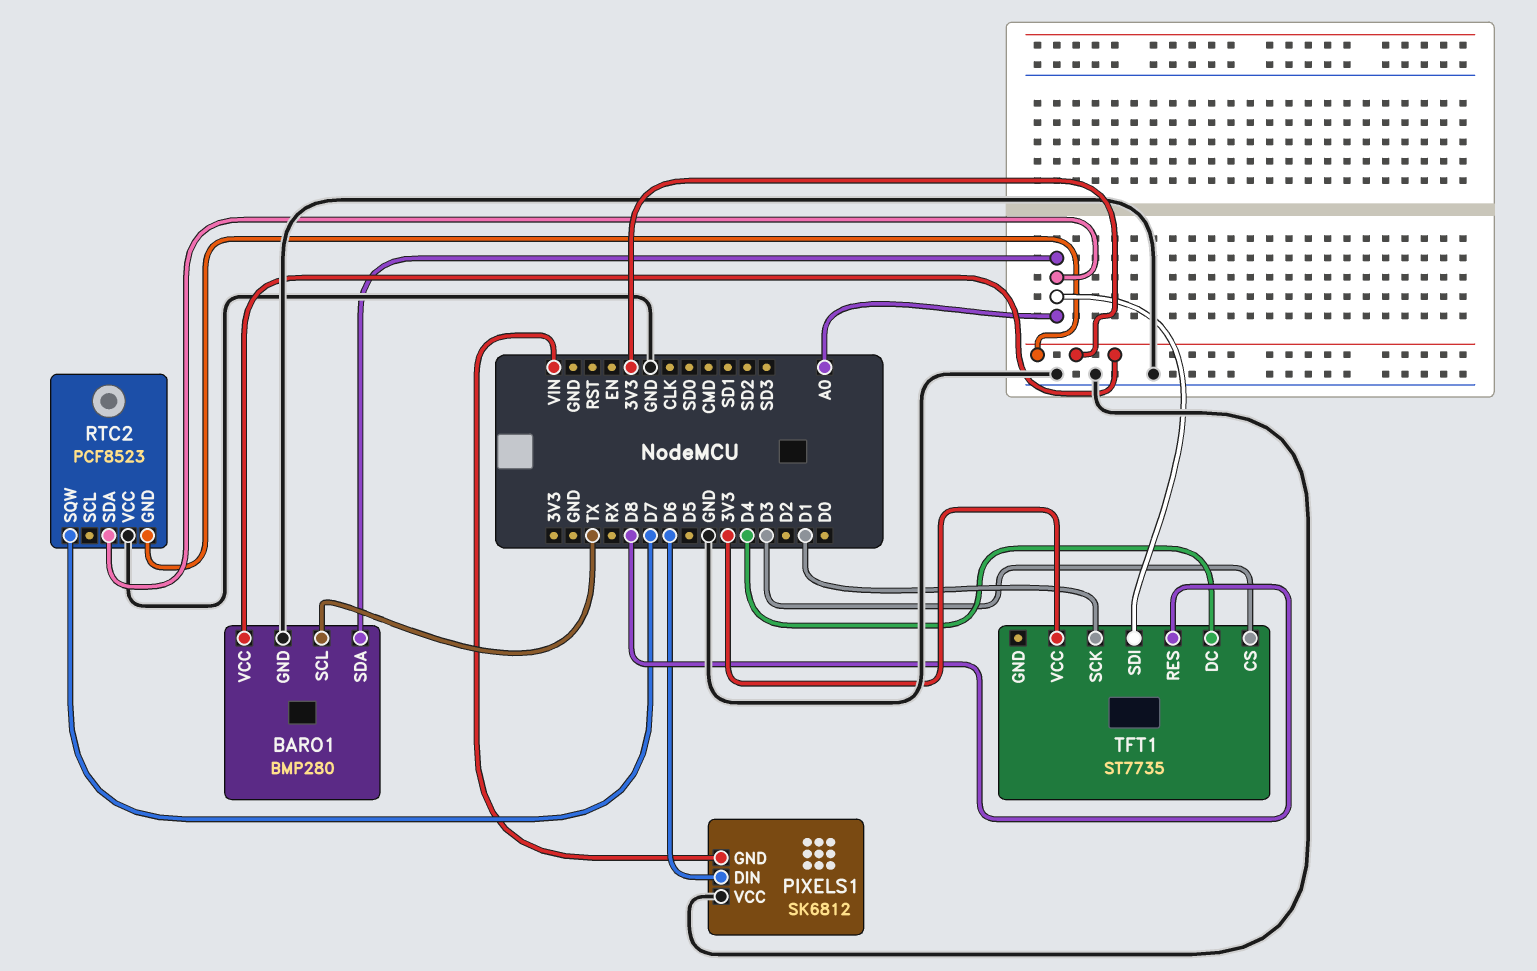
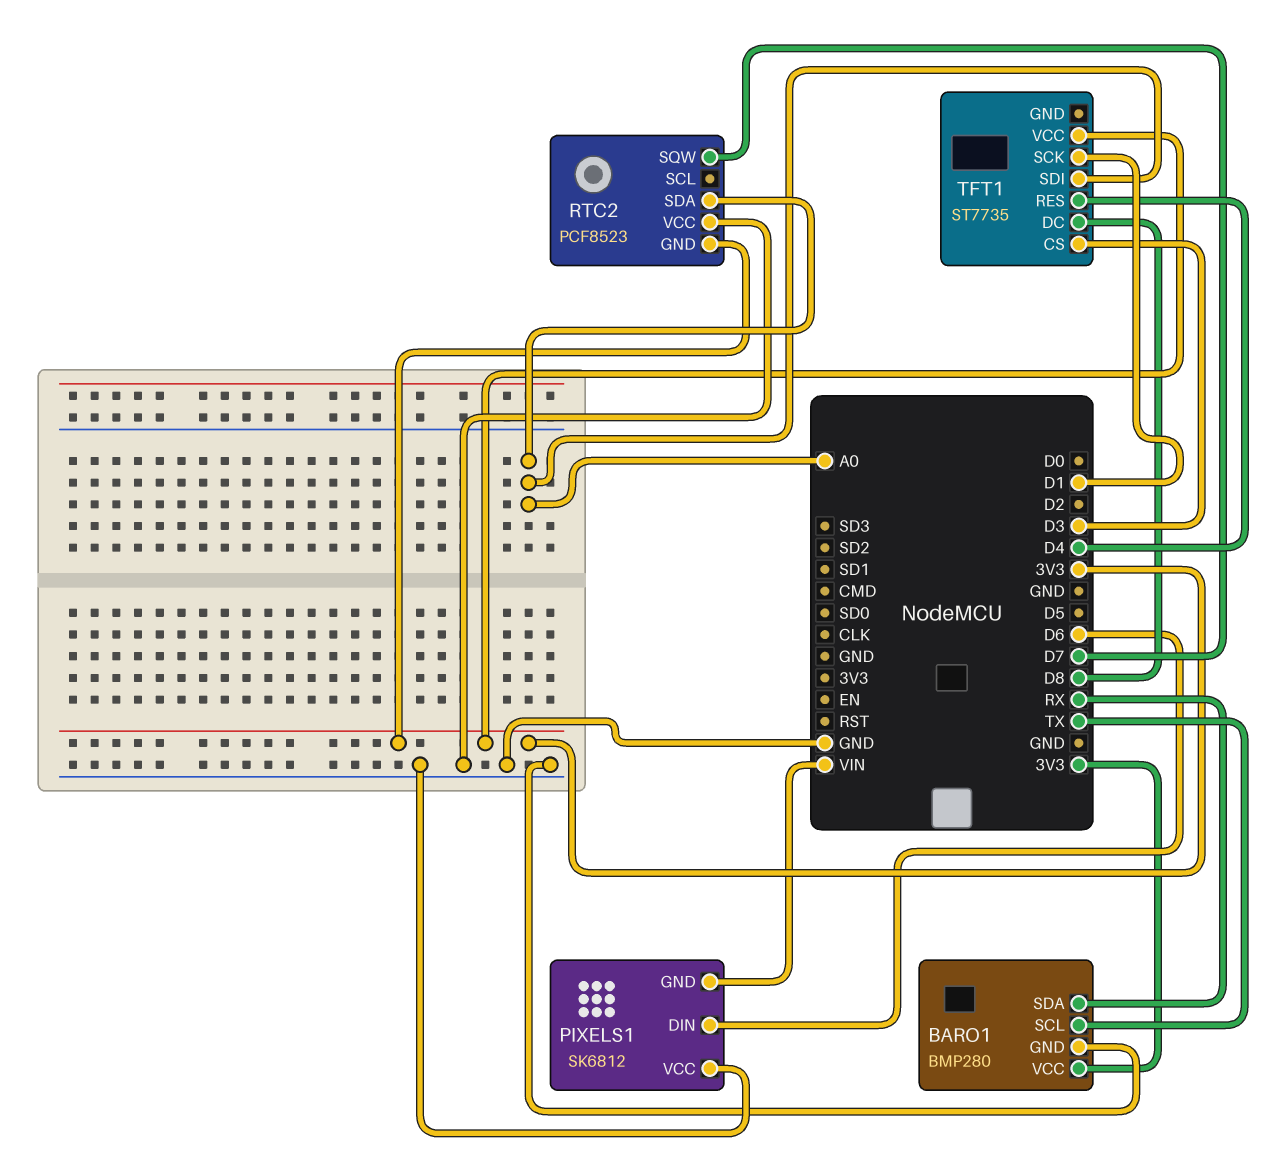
BARO1 pin SDA: A0 -> RX
TFT1 pin DC: D4 -> D8
TFT1 pin RES: D8 -> D4

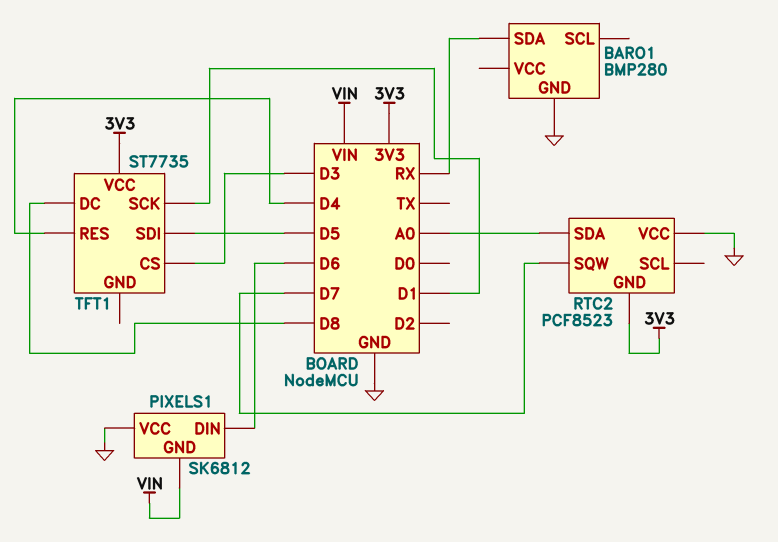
BARO1 pin SCL: TX -> none
BARO1 pin VCC: 3V3 -> none
TFT1 pin SDI: A0 -> D5

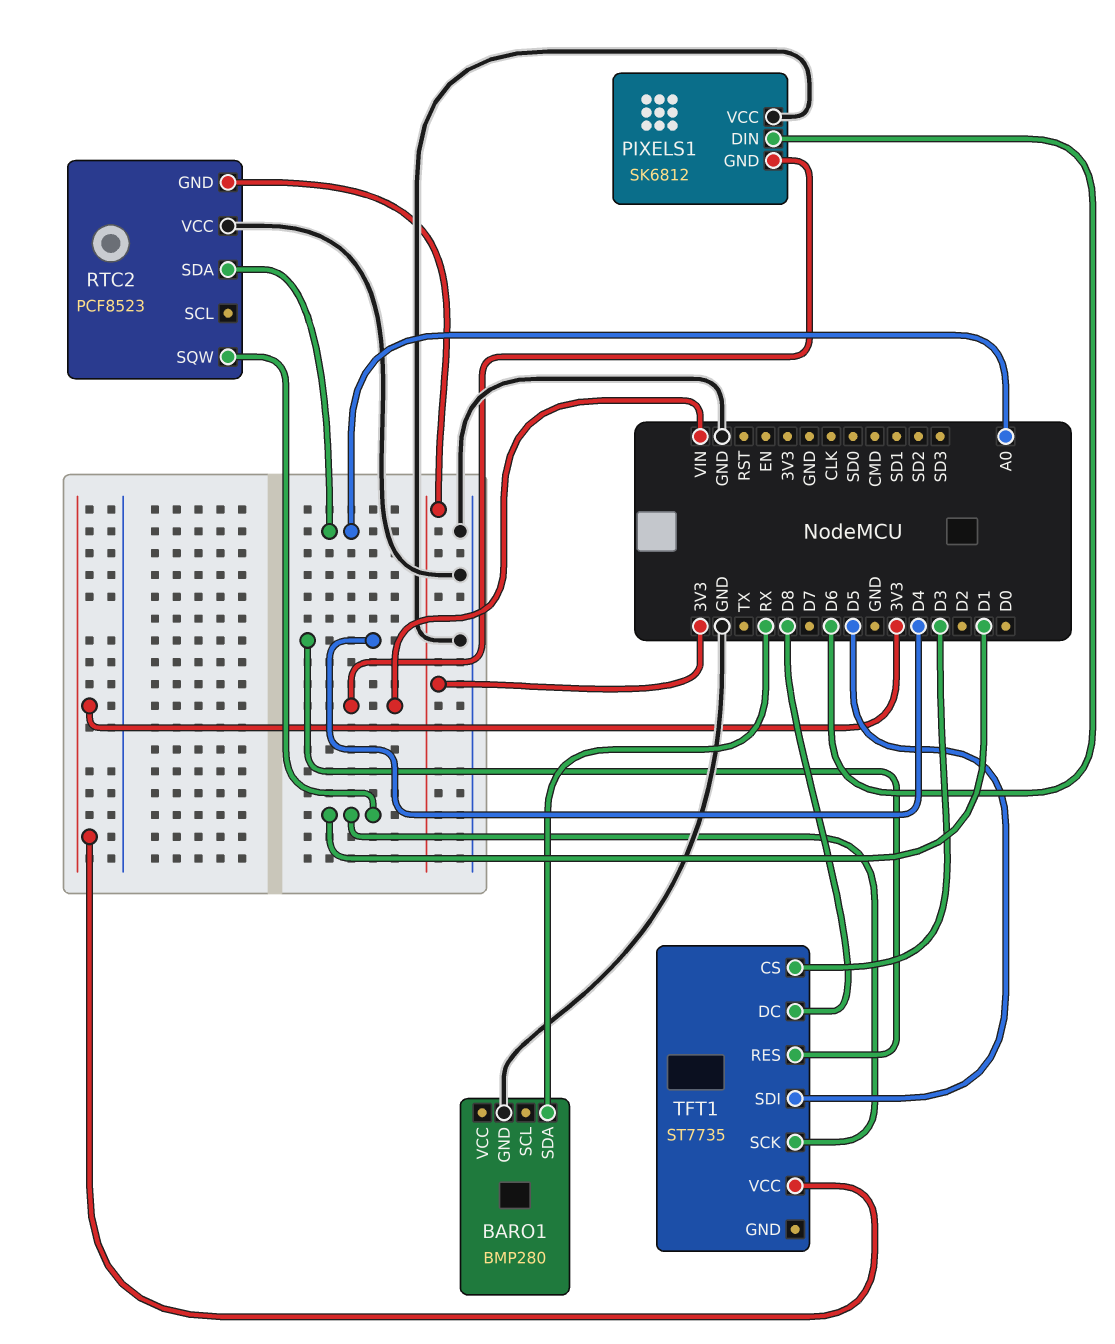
RTC2 pin SQW: D7 -> D1

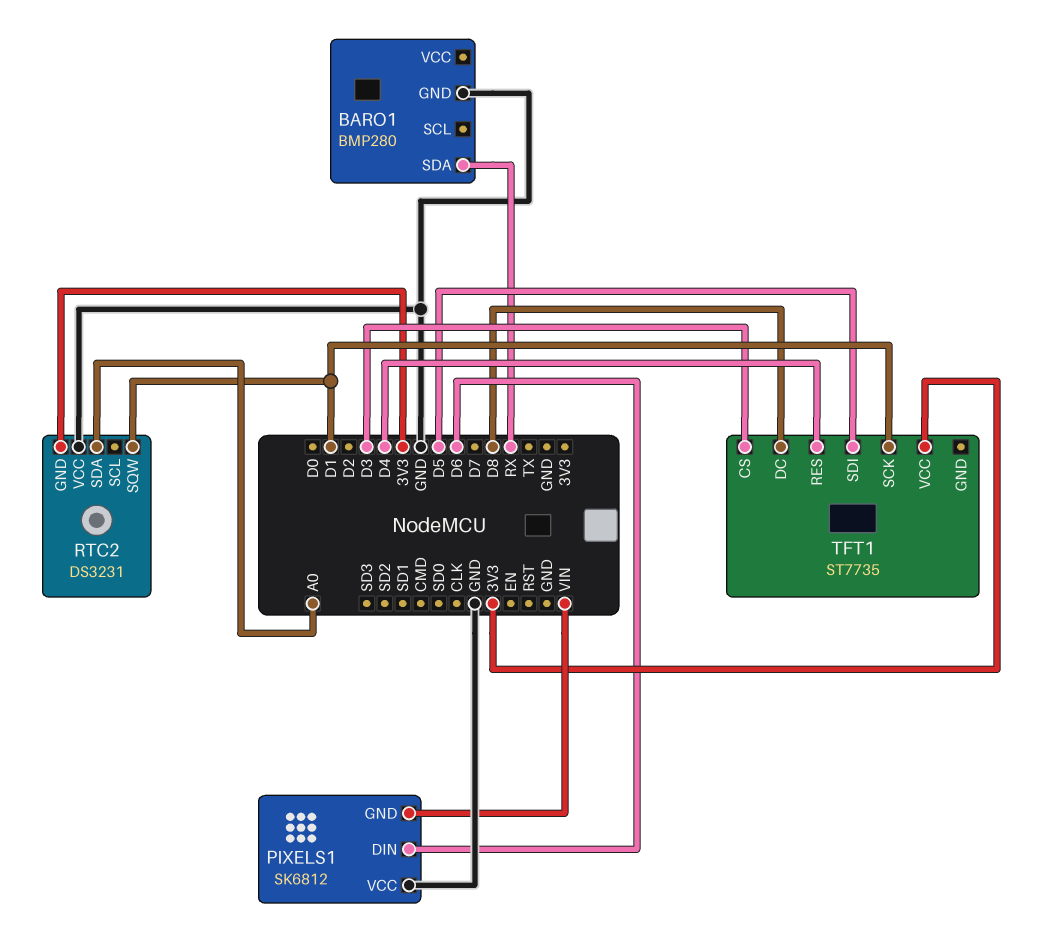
RTC2: PCF8523 -> DS3231

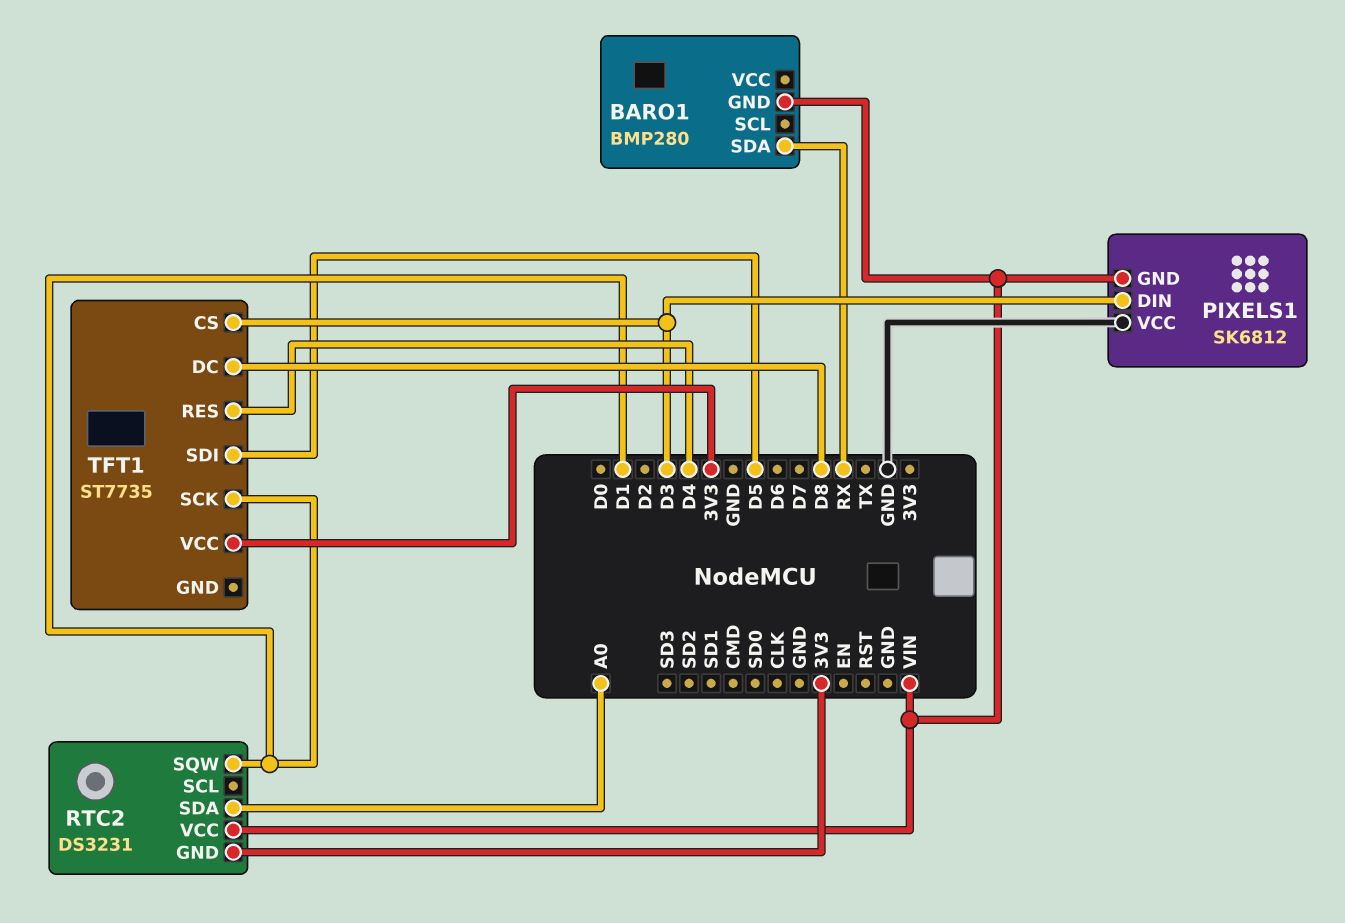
BARO1 pin GND: GND -> VIN
PIXELS1 pin DIN: D6 -> D3
RTC2 pin VCC: GND -> VIN

